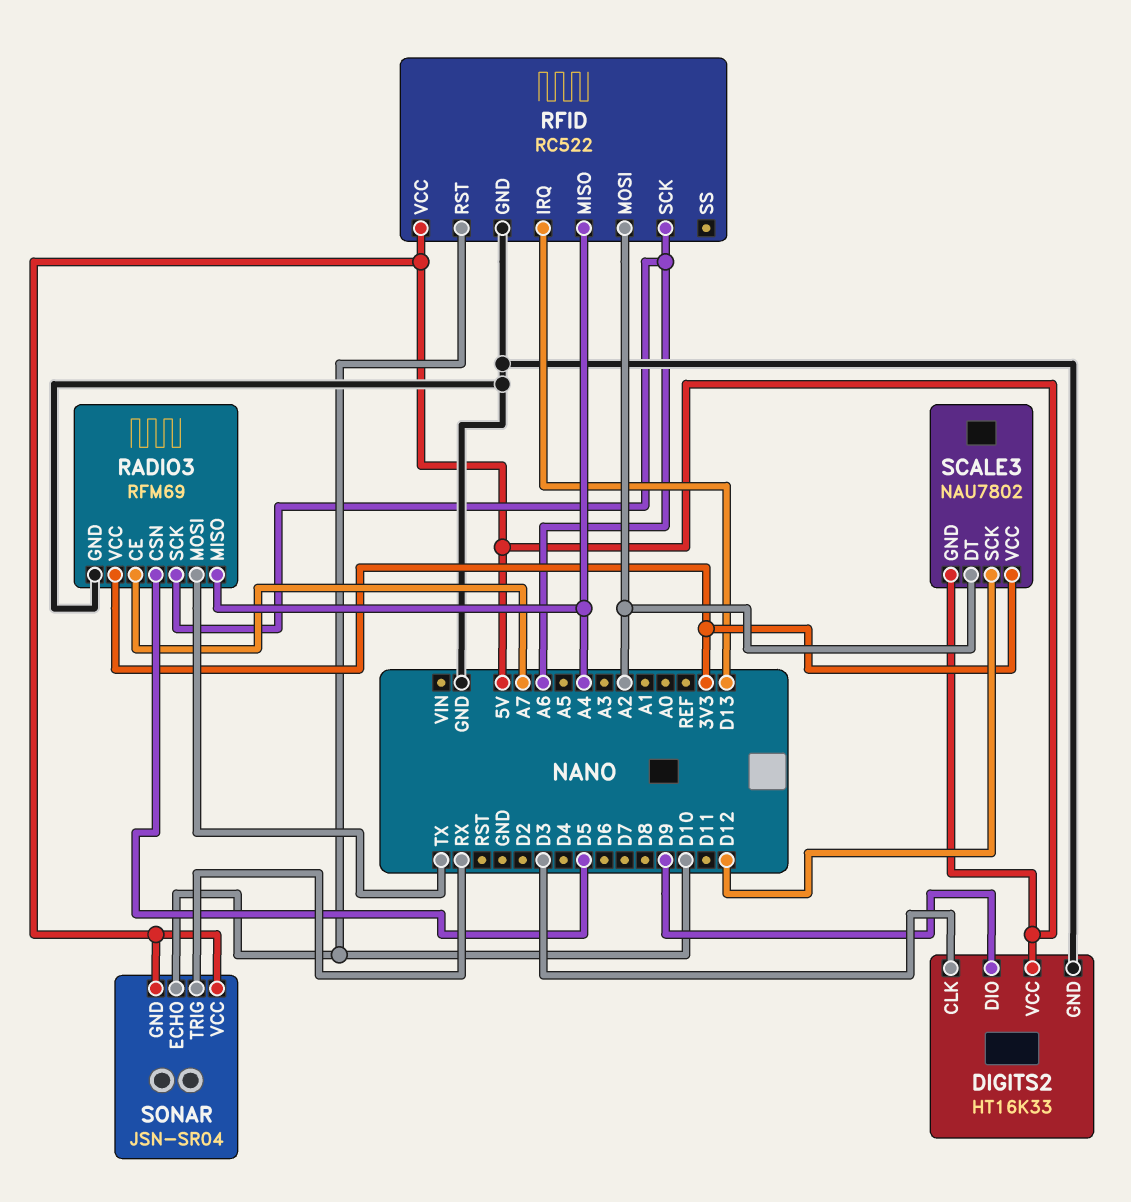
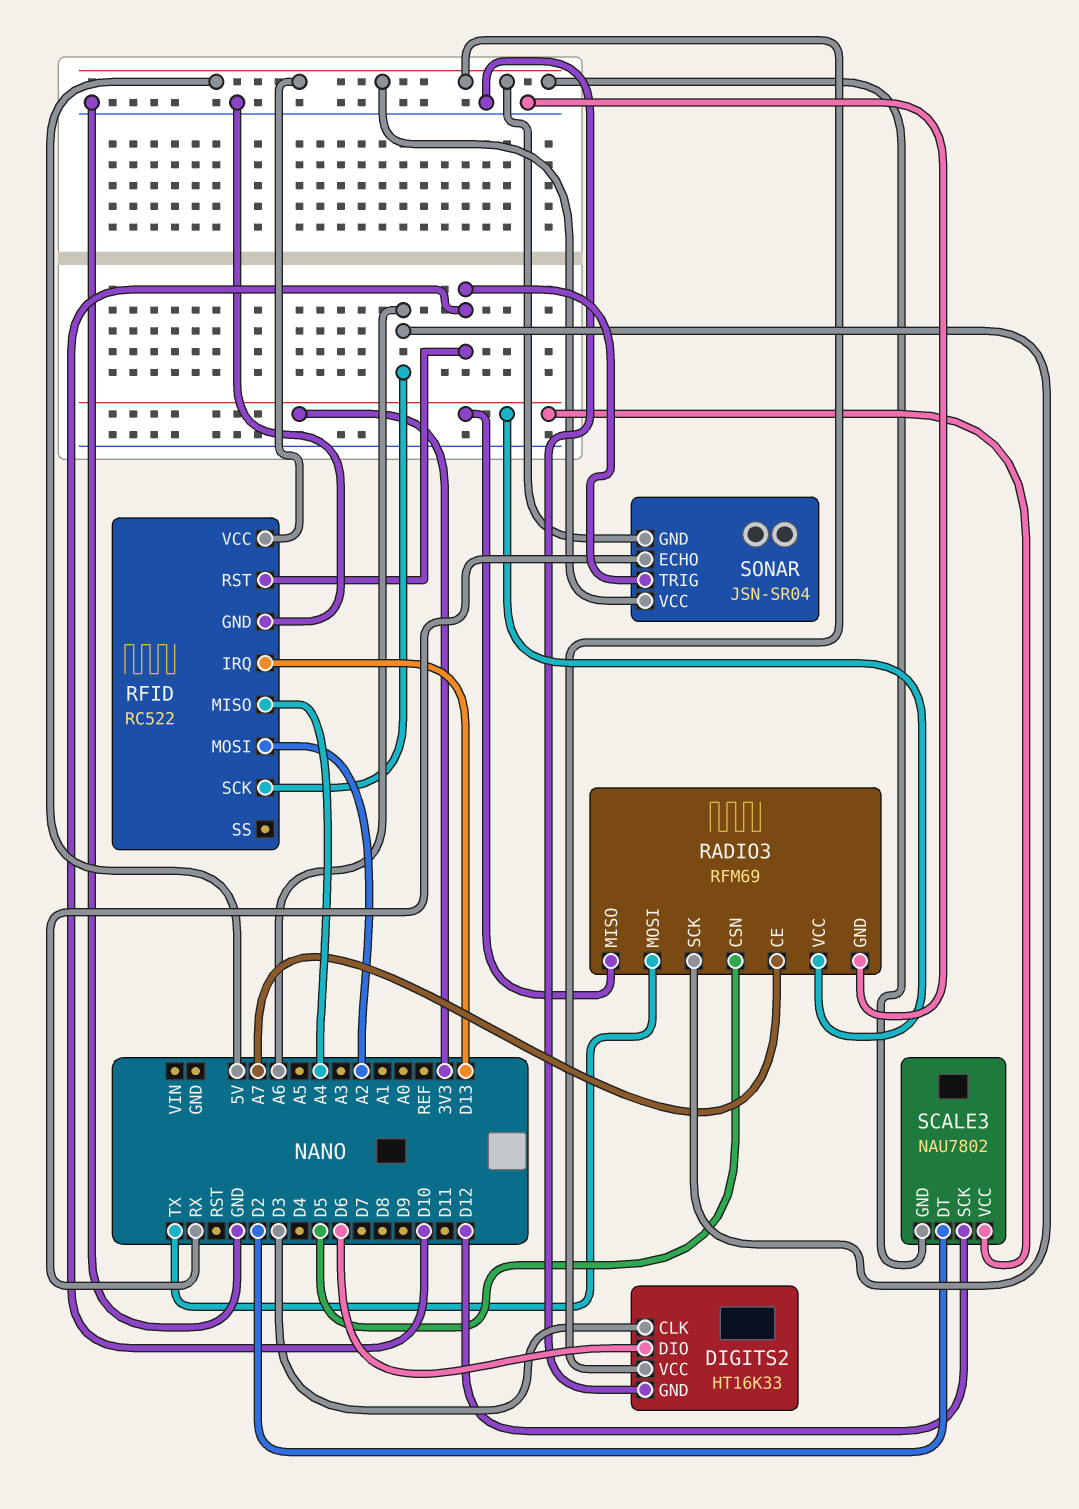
DIGITS2 pin DIO: D9 -> D6
RADIO3 pin MISO: A4 -> 3V3
SCALE3 pin DT: A2 -> D2
SONAR pin ECHO: D10 -> RX
SONAR pin TRIG: RX -> D10

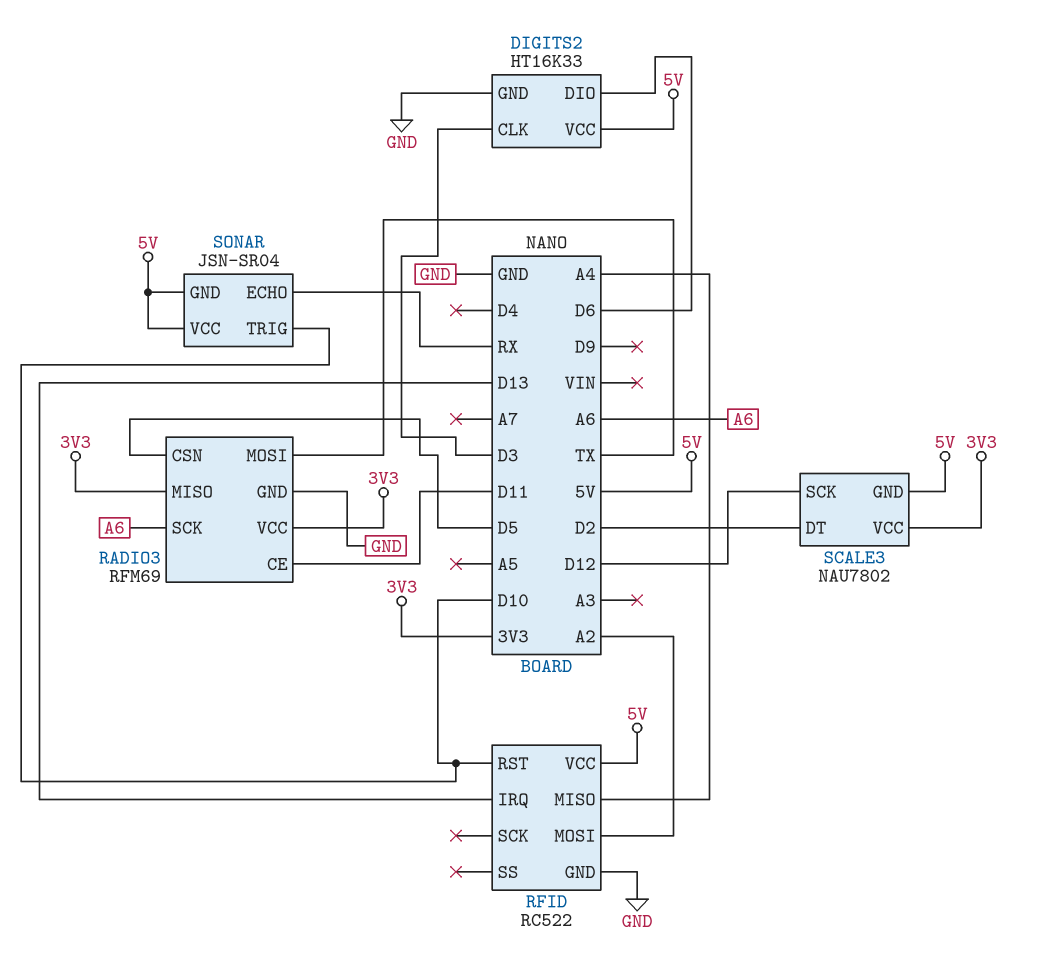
RADIO3 pin CE: A7 -> D11
RFID pin SCK: A6 -> none

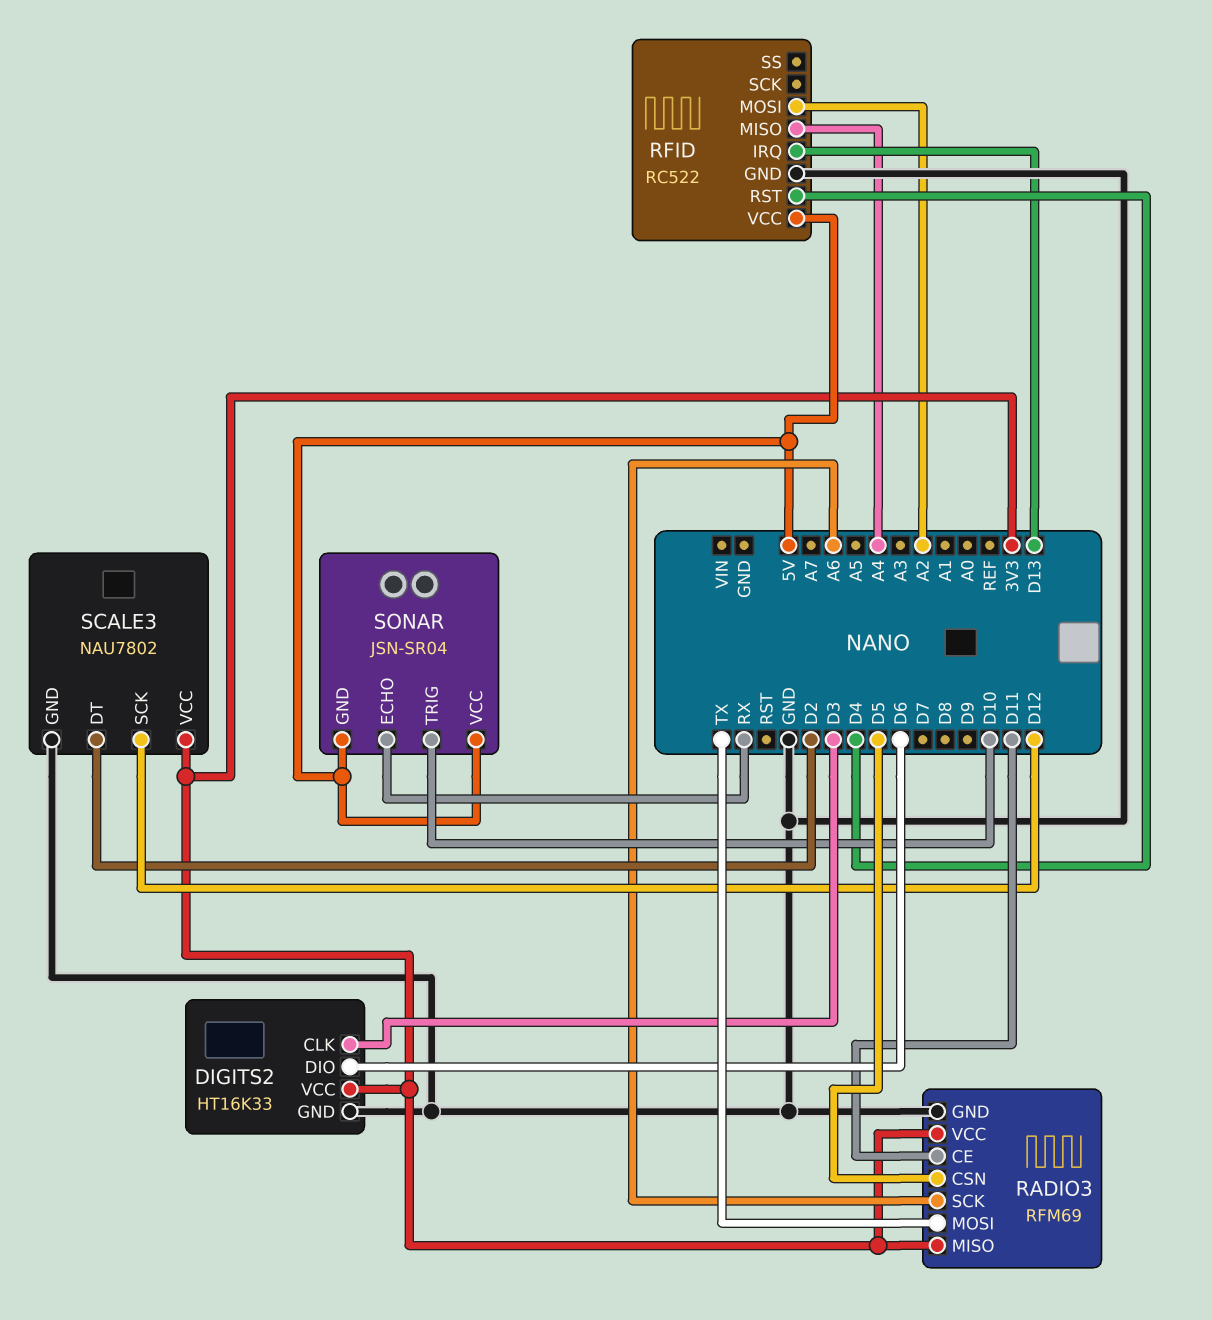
DIGITS2 pin VCC: 5V -> 3V3
RFID pin RST: D10 -> D4
SCALE3 pin GND: 5V -> GND

